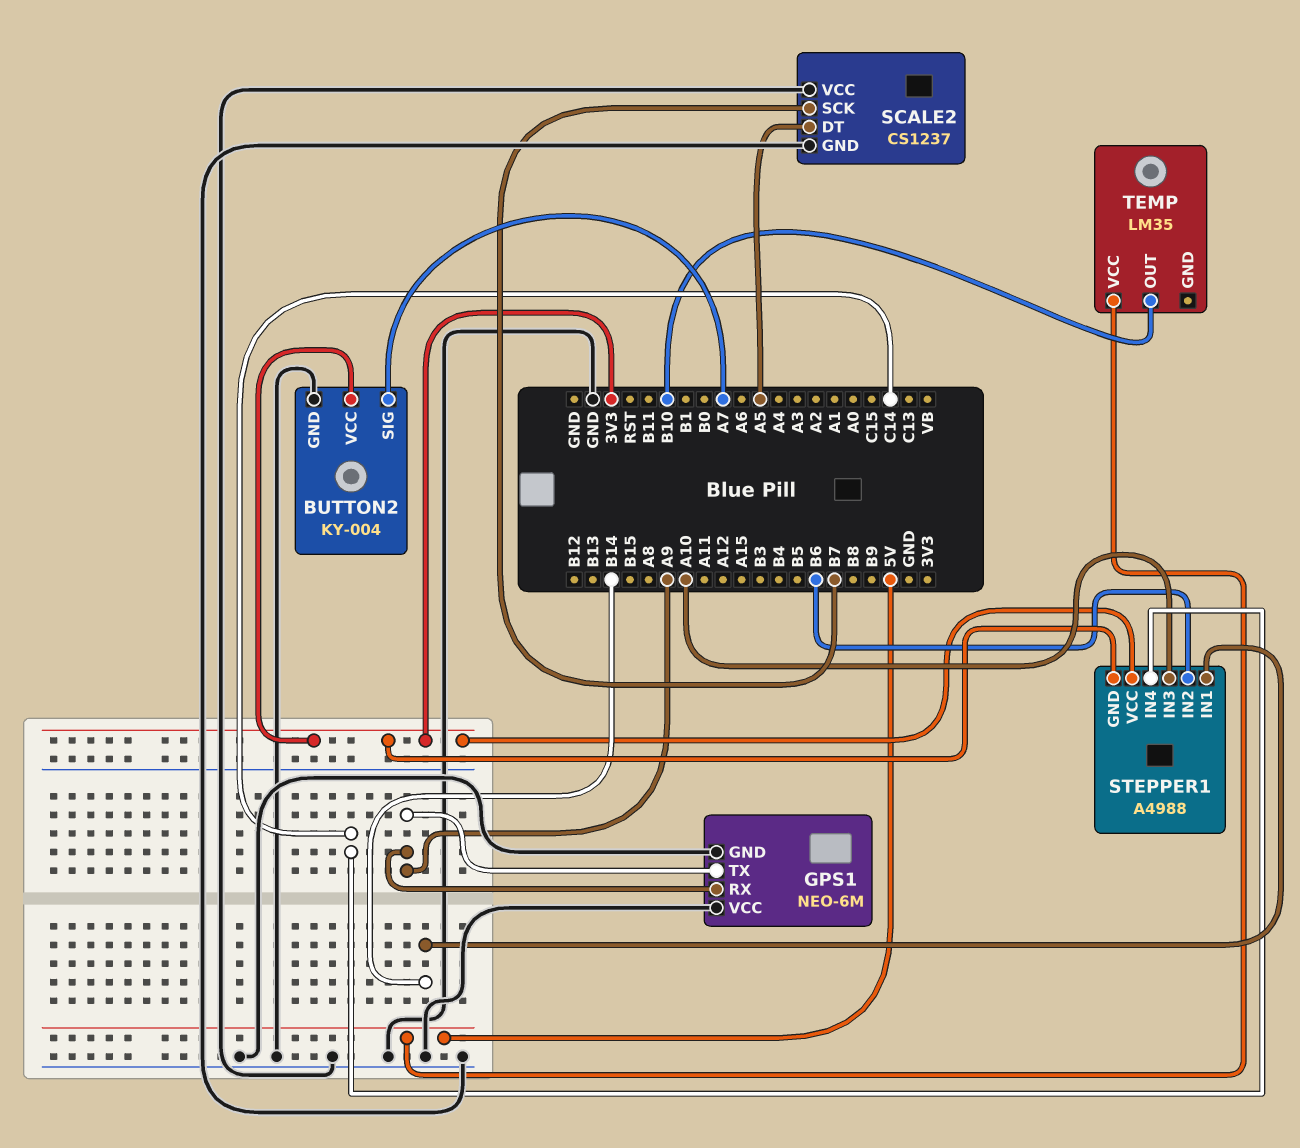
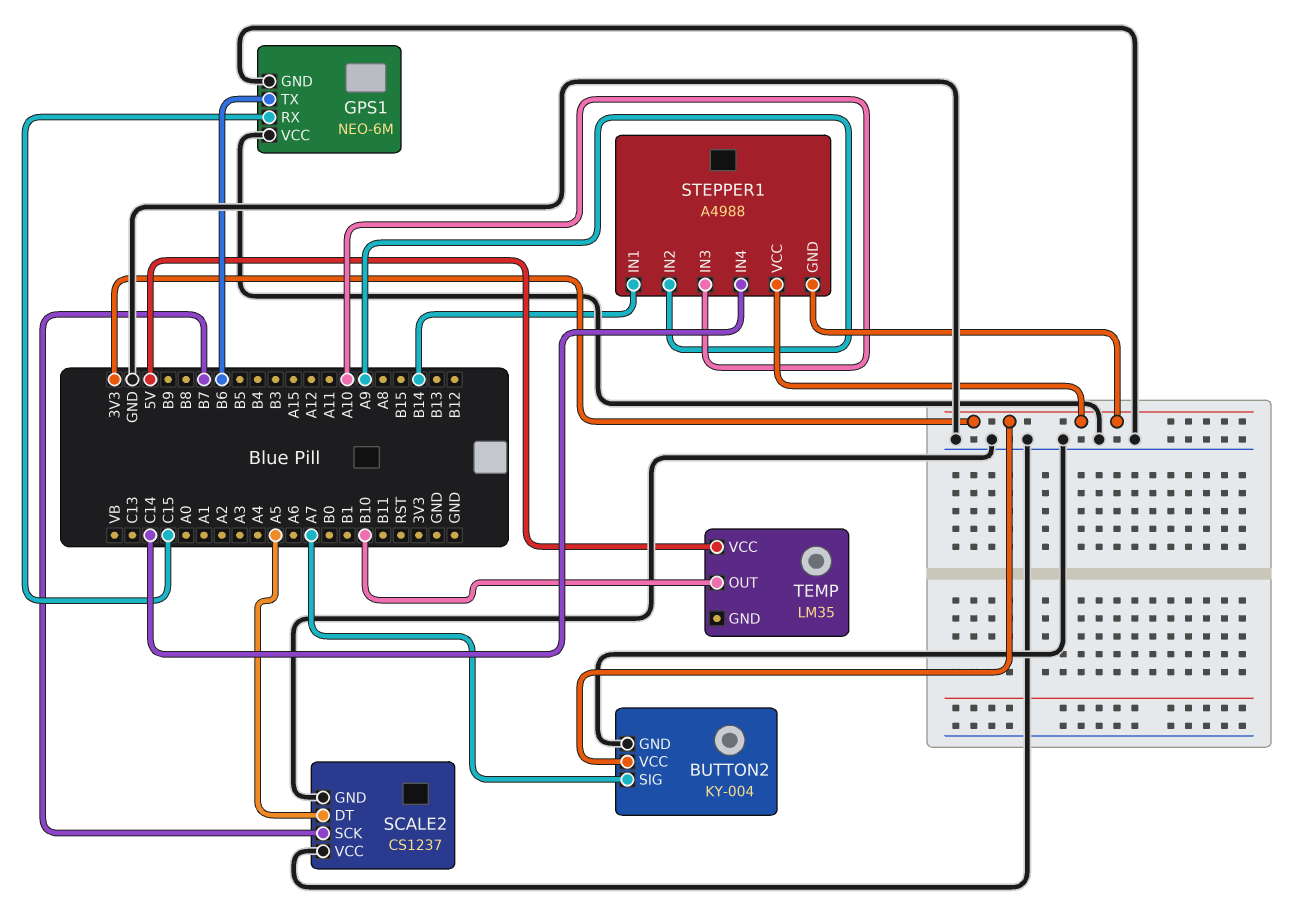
GPS1 pin RX: A9 -> C15
GPS1 pin TX: A9 -> B6
STEPPER1 pin IN2: B6 -> A9

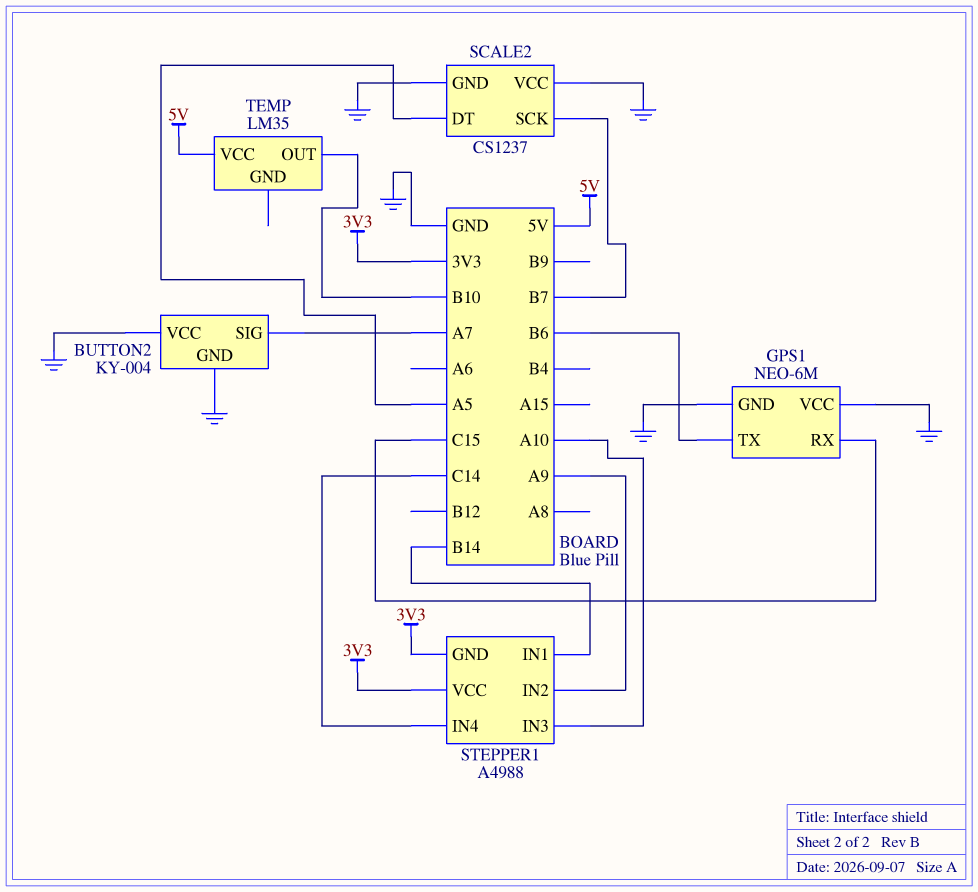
BUTTON2 pin VCC: 3V3 -> GND

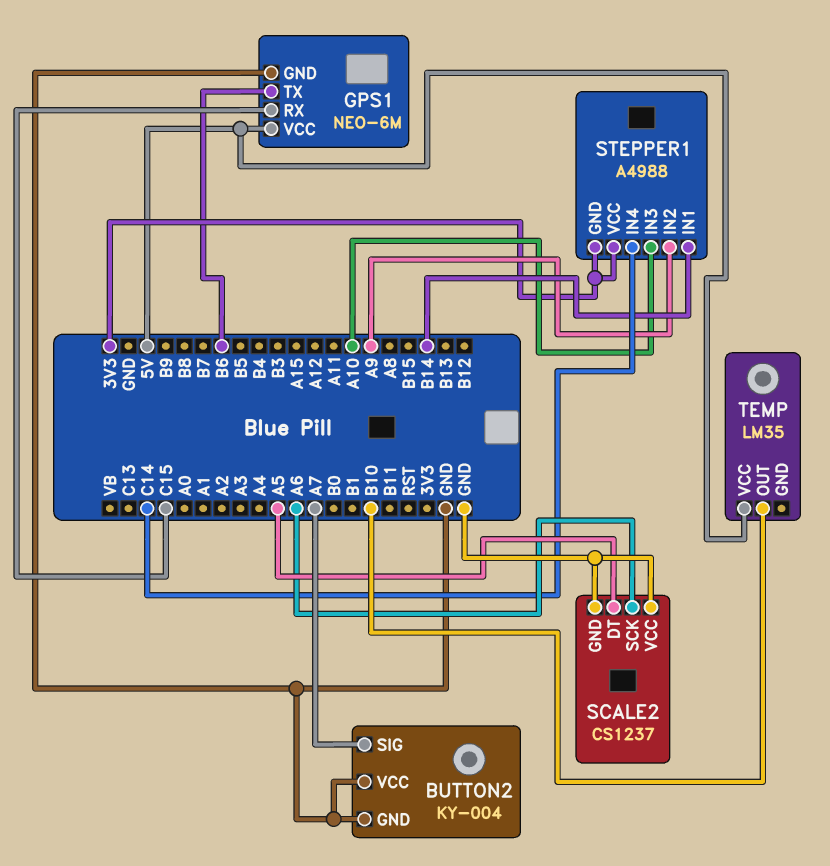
GPS1 pin VCC: GND -> 5V
SCALE2 pin SCK: B7 -> A6

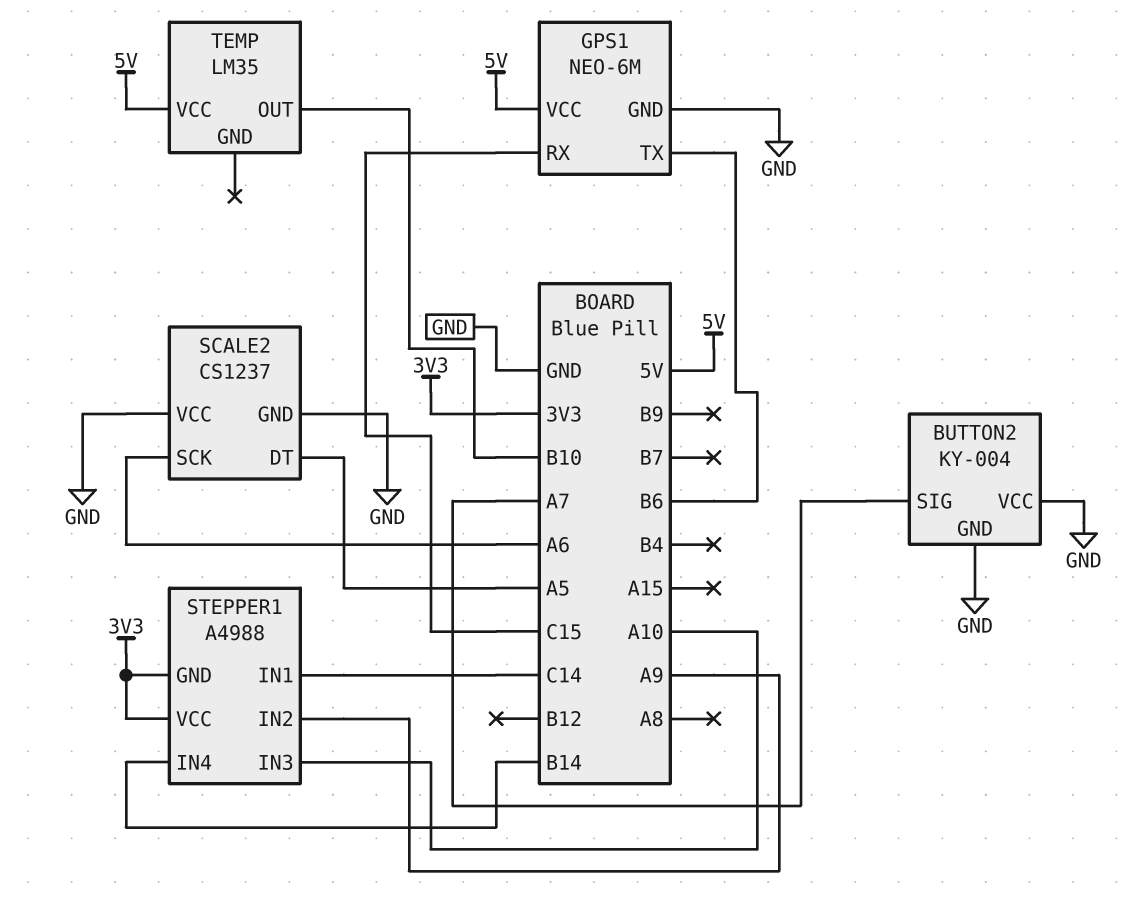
STEPPER1 pin IN1: B14 -> C14
STEPPER1 pin IN4: C14 -> B14

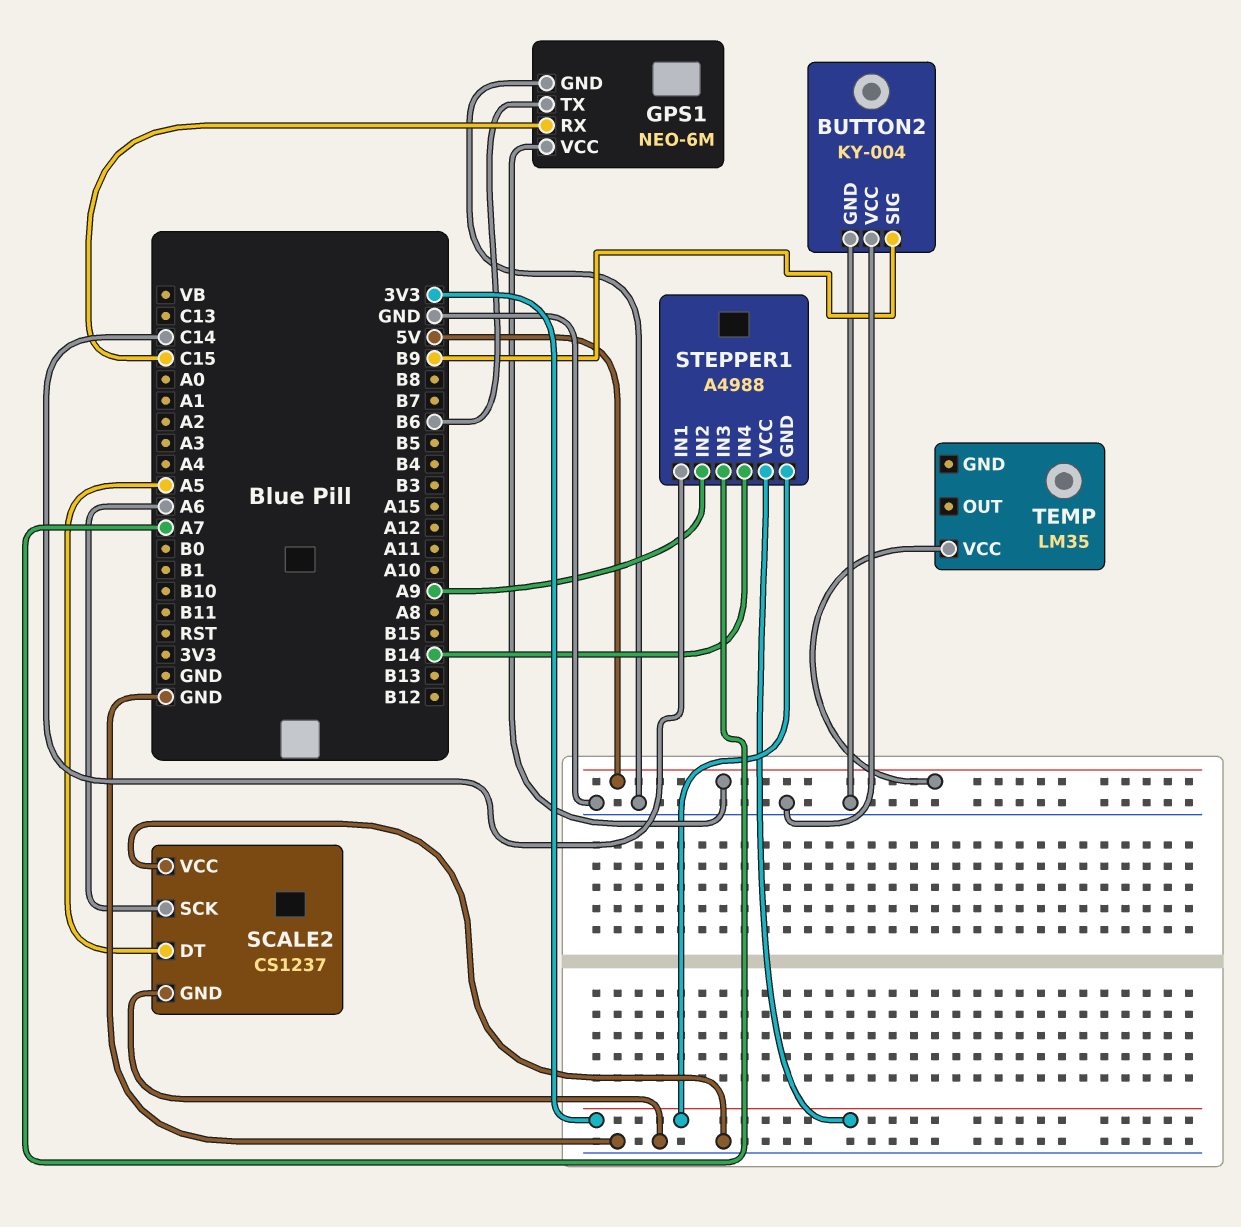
BUTTON2 pin SIG: A7 -> B9
STEPPER1 pin IN3: A10 -> A7
TEMP pin OUT: B10 -> none

